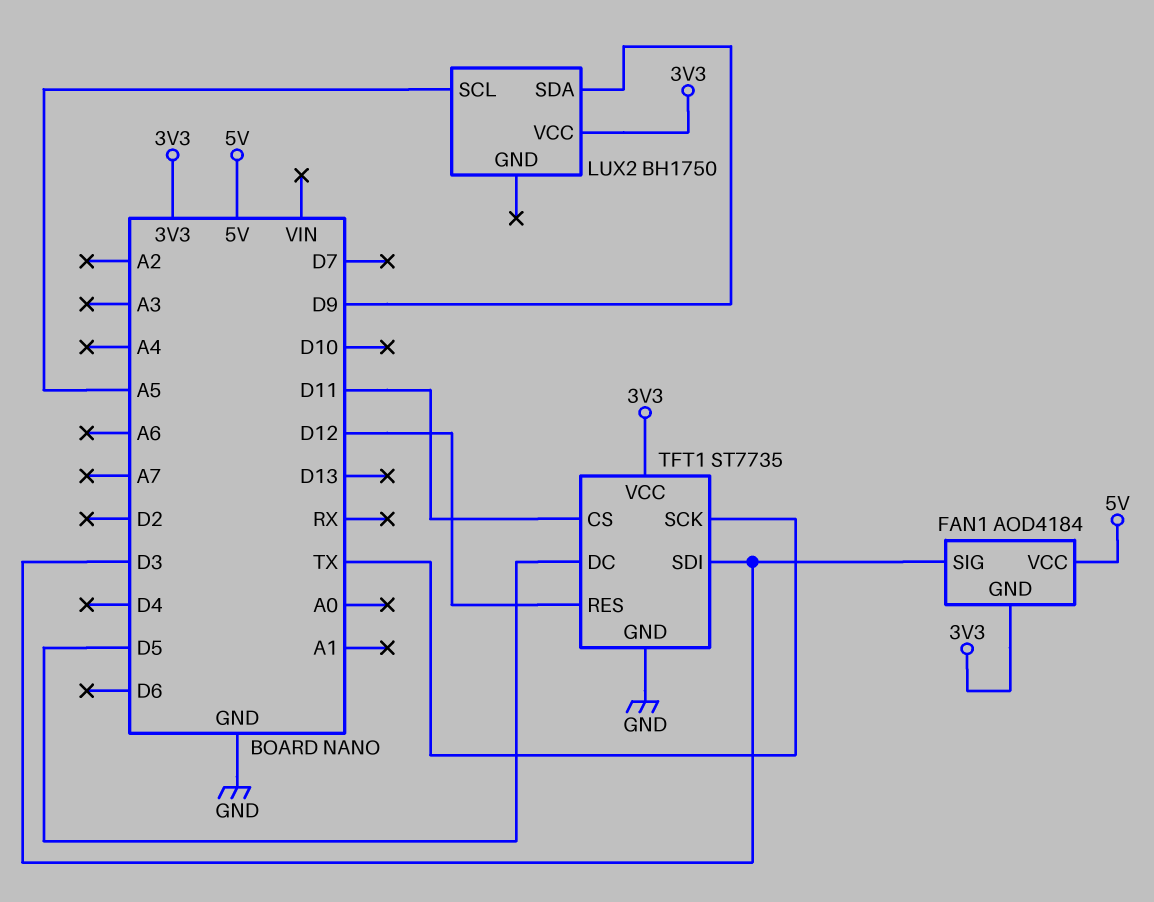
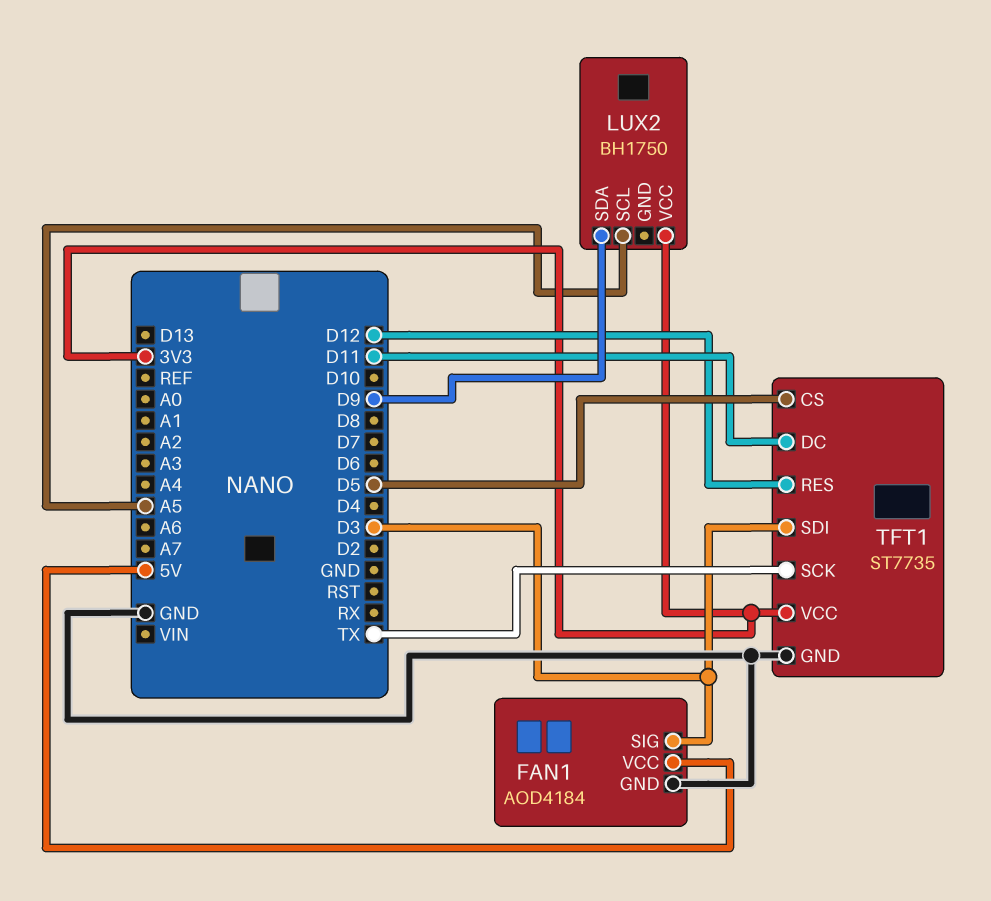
FAN1 pin GND: 3V3 -> GND
TFT1 pin CS: D11 -> D5
TFT1 pin DC: D5 -> D11

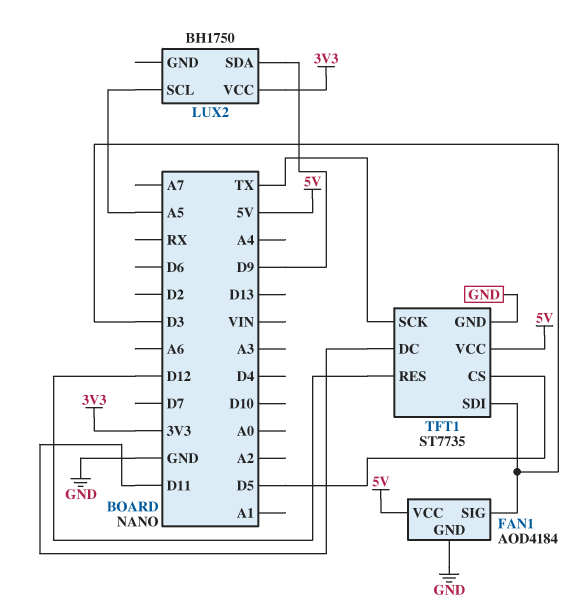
TFT1 pin VCC: 3V3 -> 5V

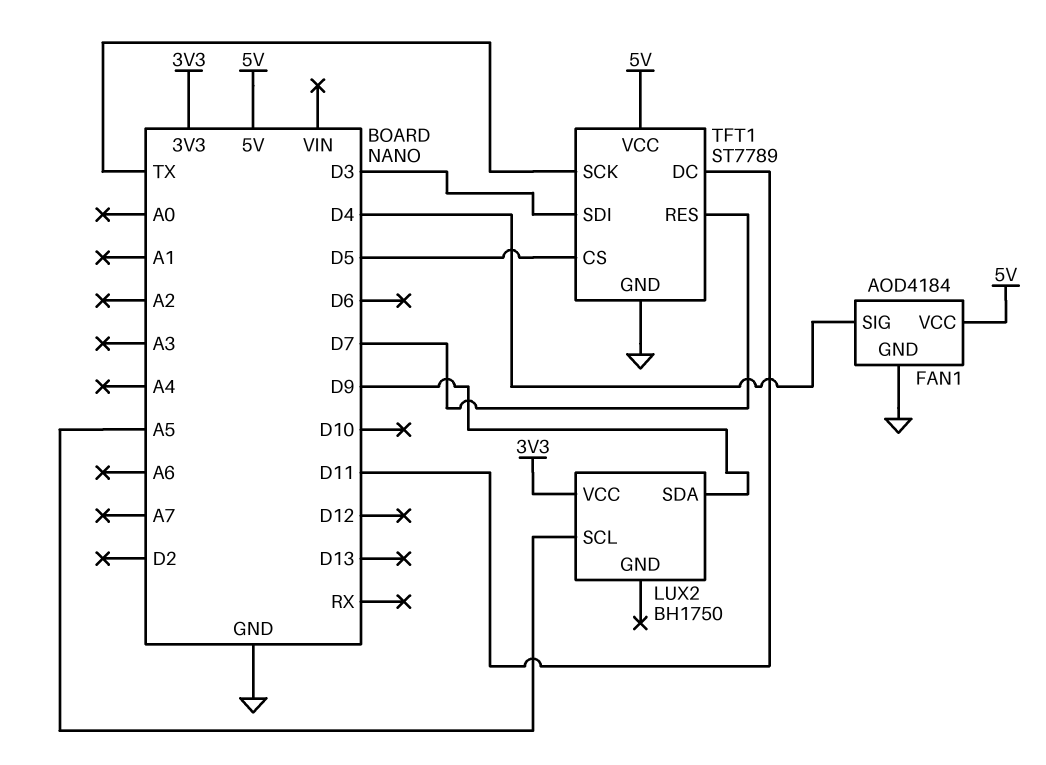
FAN1 pin SIG: D3 -> D4
TFT1: ST7735 -> ST7789
TFT1 pin RES: D12 -> D7

